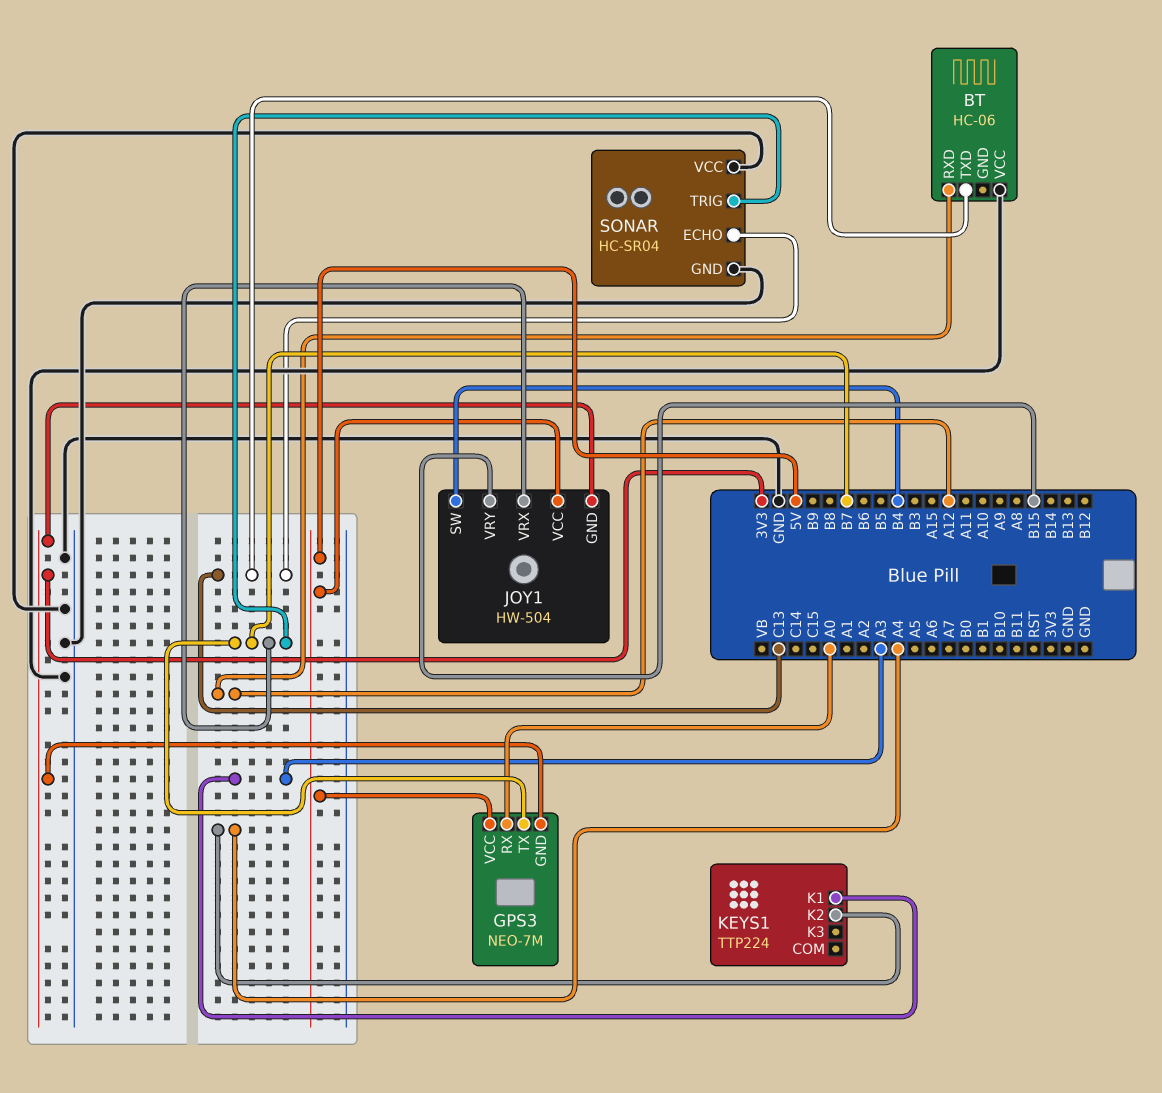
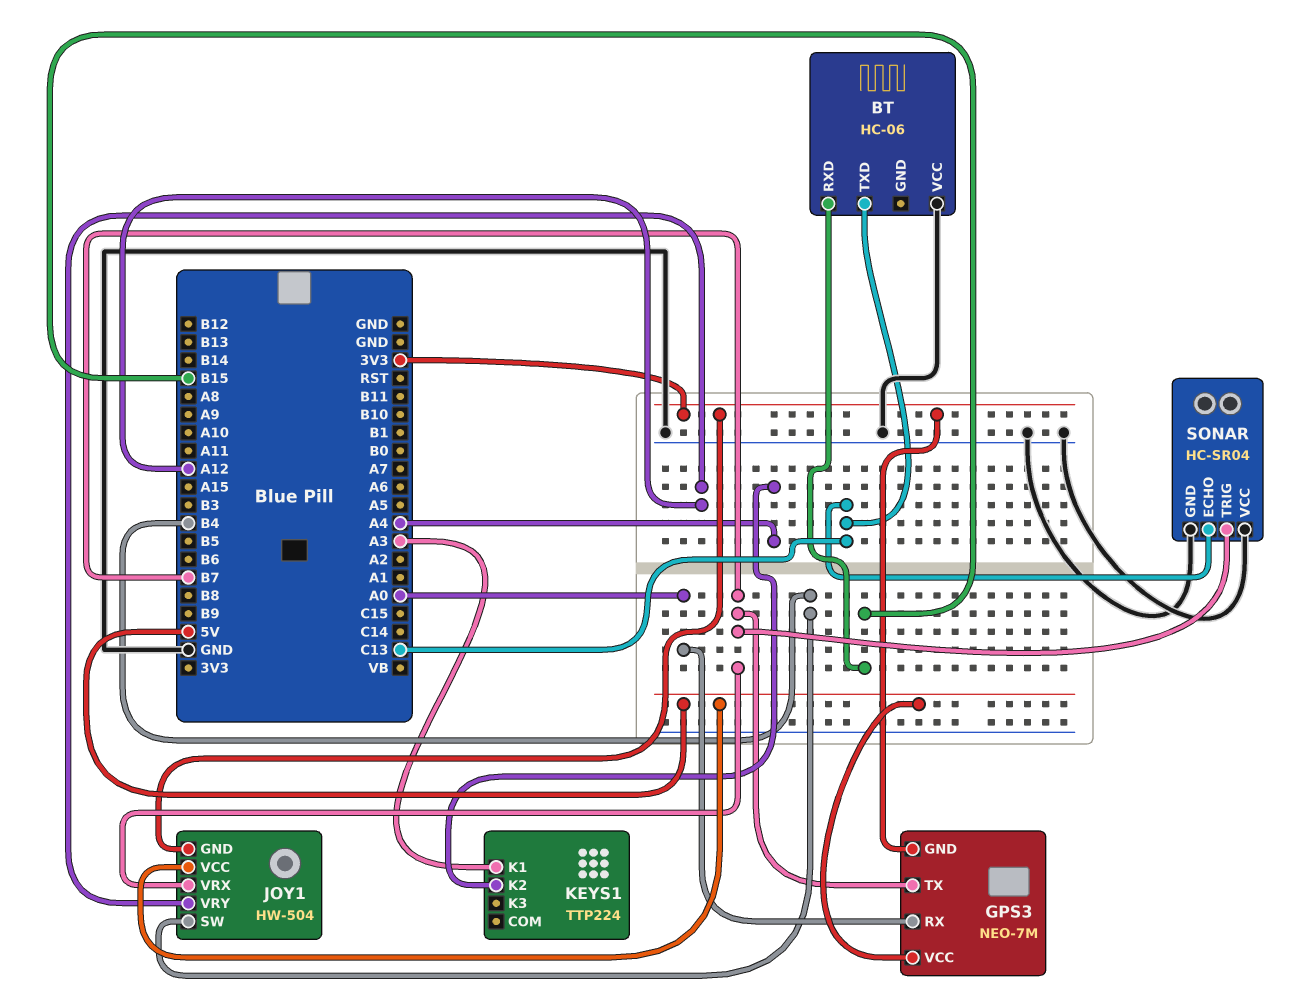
BT pin RXD: A12 -> B15
JOY1 pin VRY: B15 -> A12

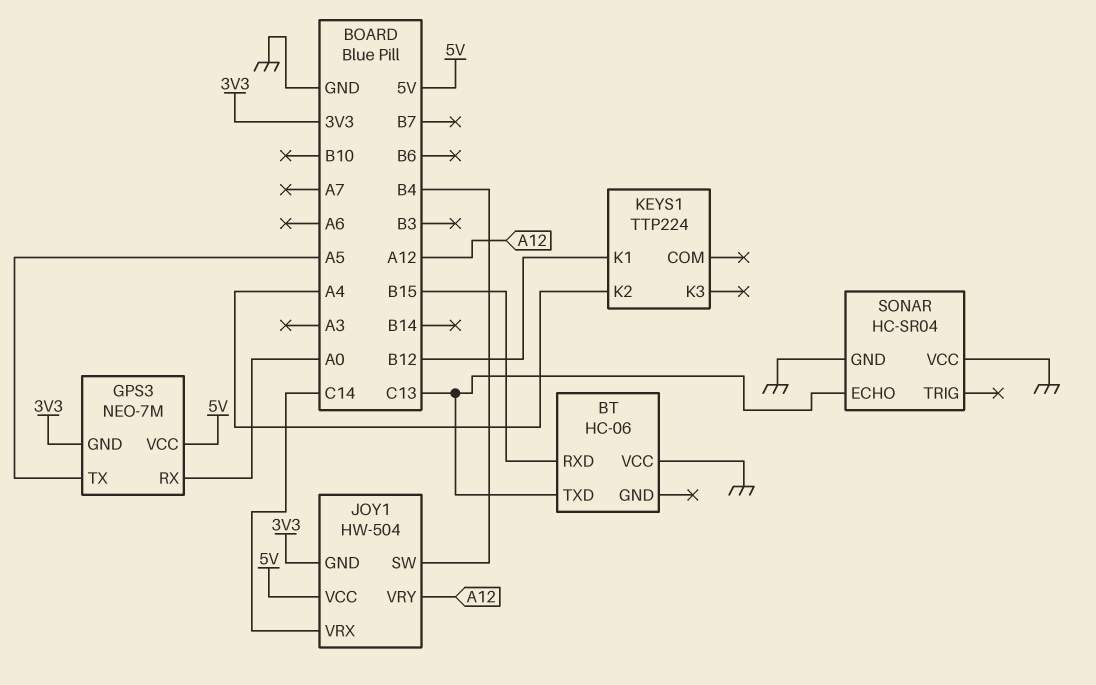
GPS3 pin TX: B7 -> A5
JOY1 pin VRX: B7 -> C14
KEYS1 pin K1: A3 -> B12
SONAR pin TRIG: B7 -> none

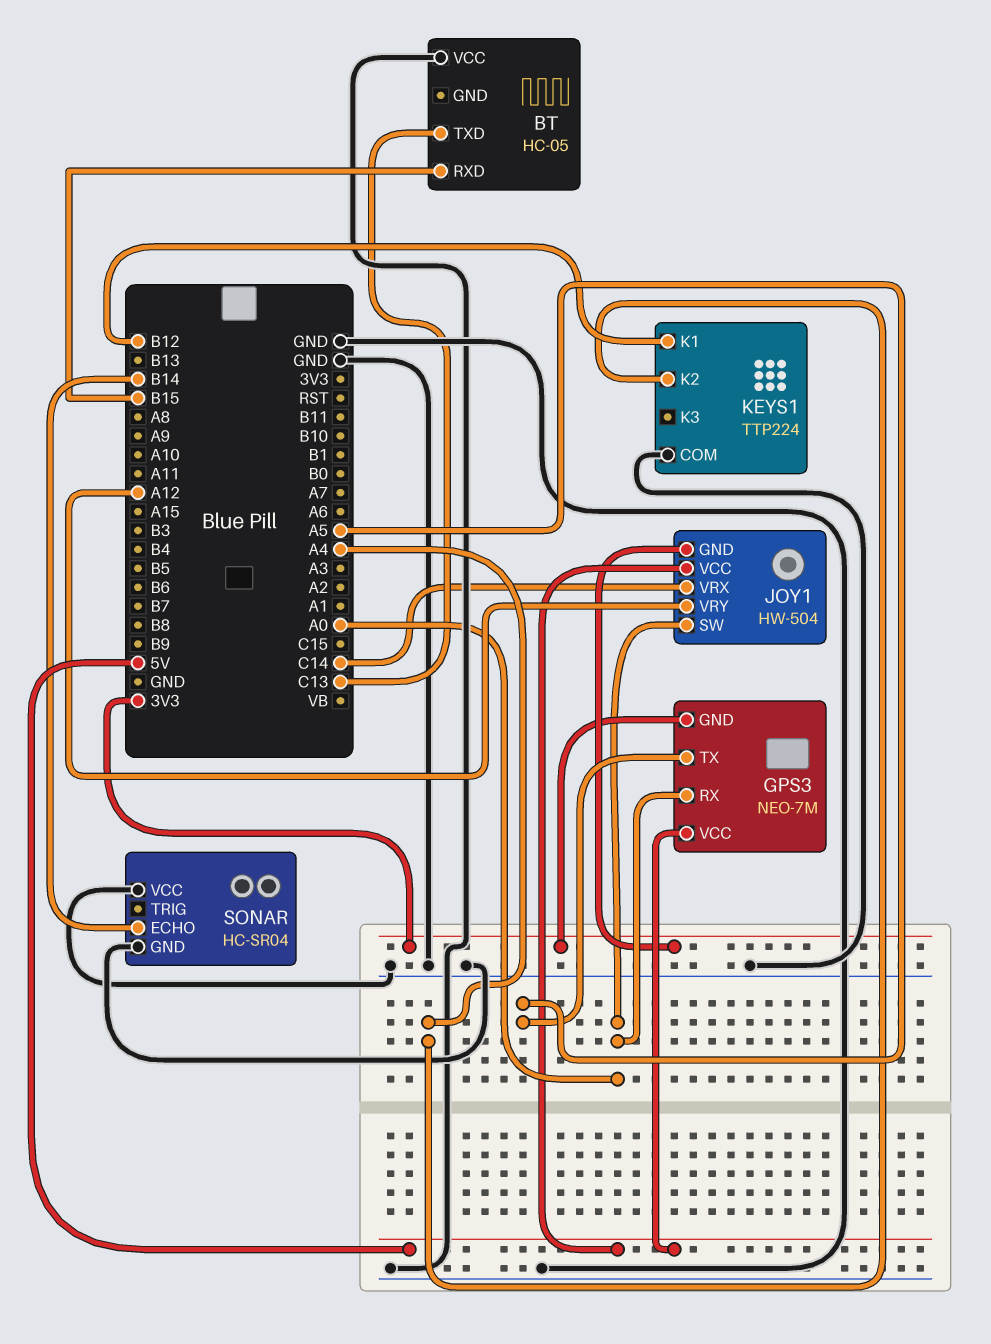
BT: HC-06 -> HC-05
JOY1 pin SW: B4 -> A0
KEYS1 pin COM: none -> GND
SONAR pin ECHO: C13 -> B14

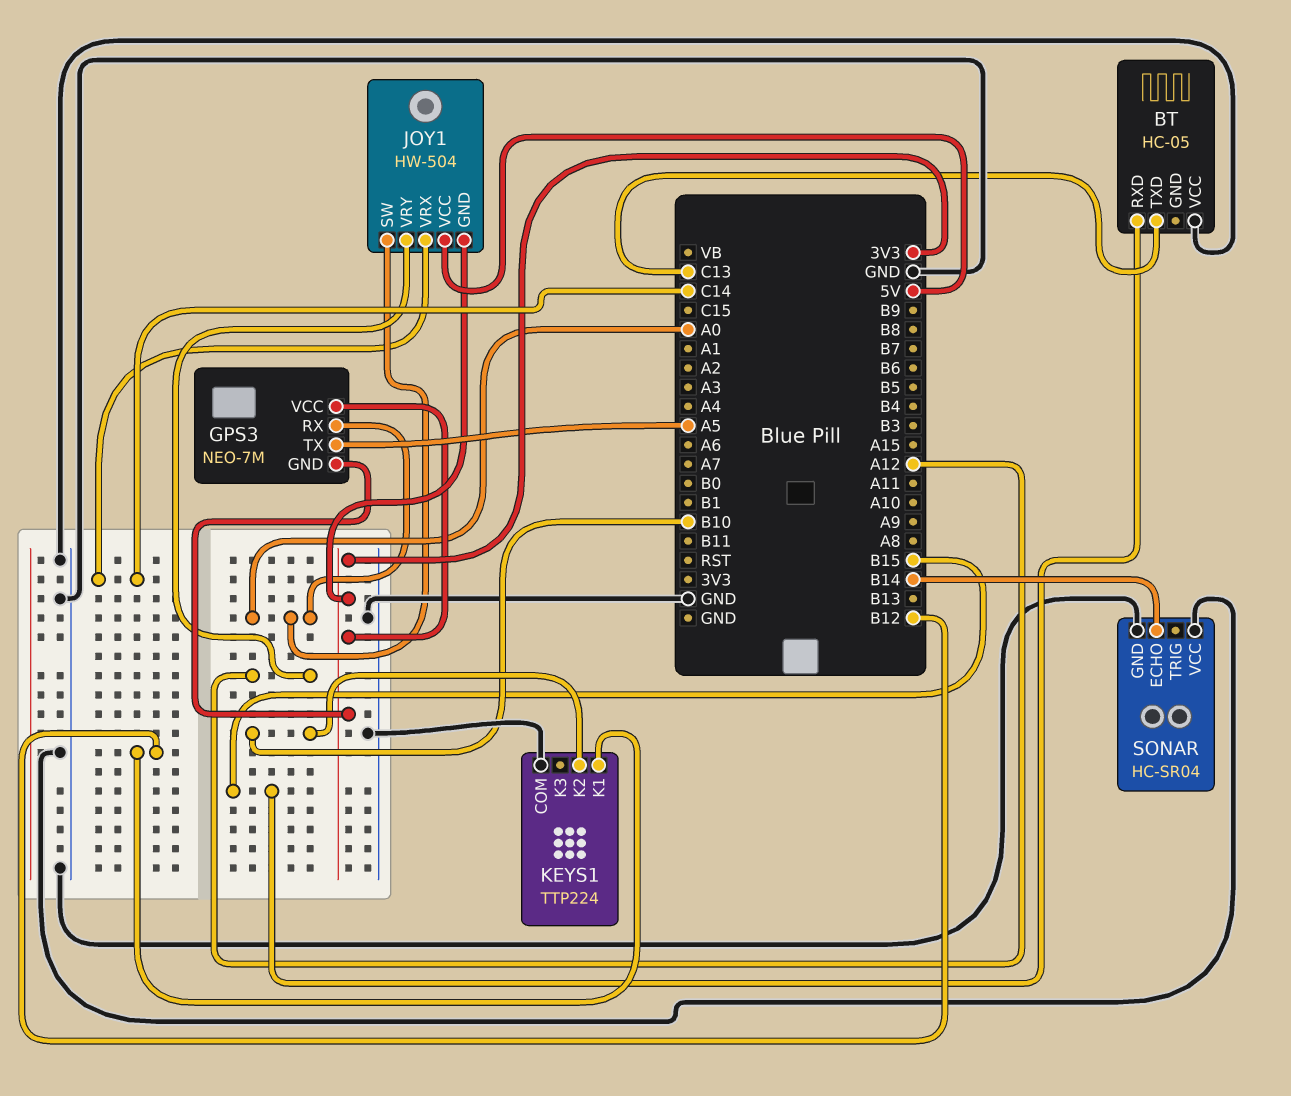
GPS3 pin VCC: 5V -> 3V3
KEYS1 pin K2: A4 -> B10

